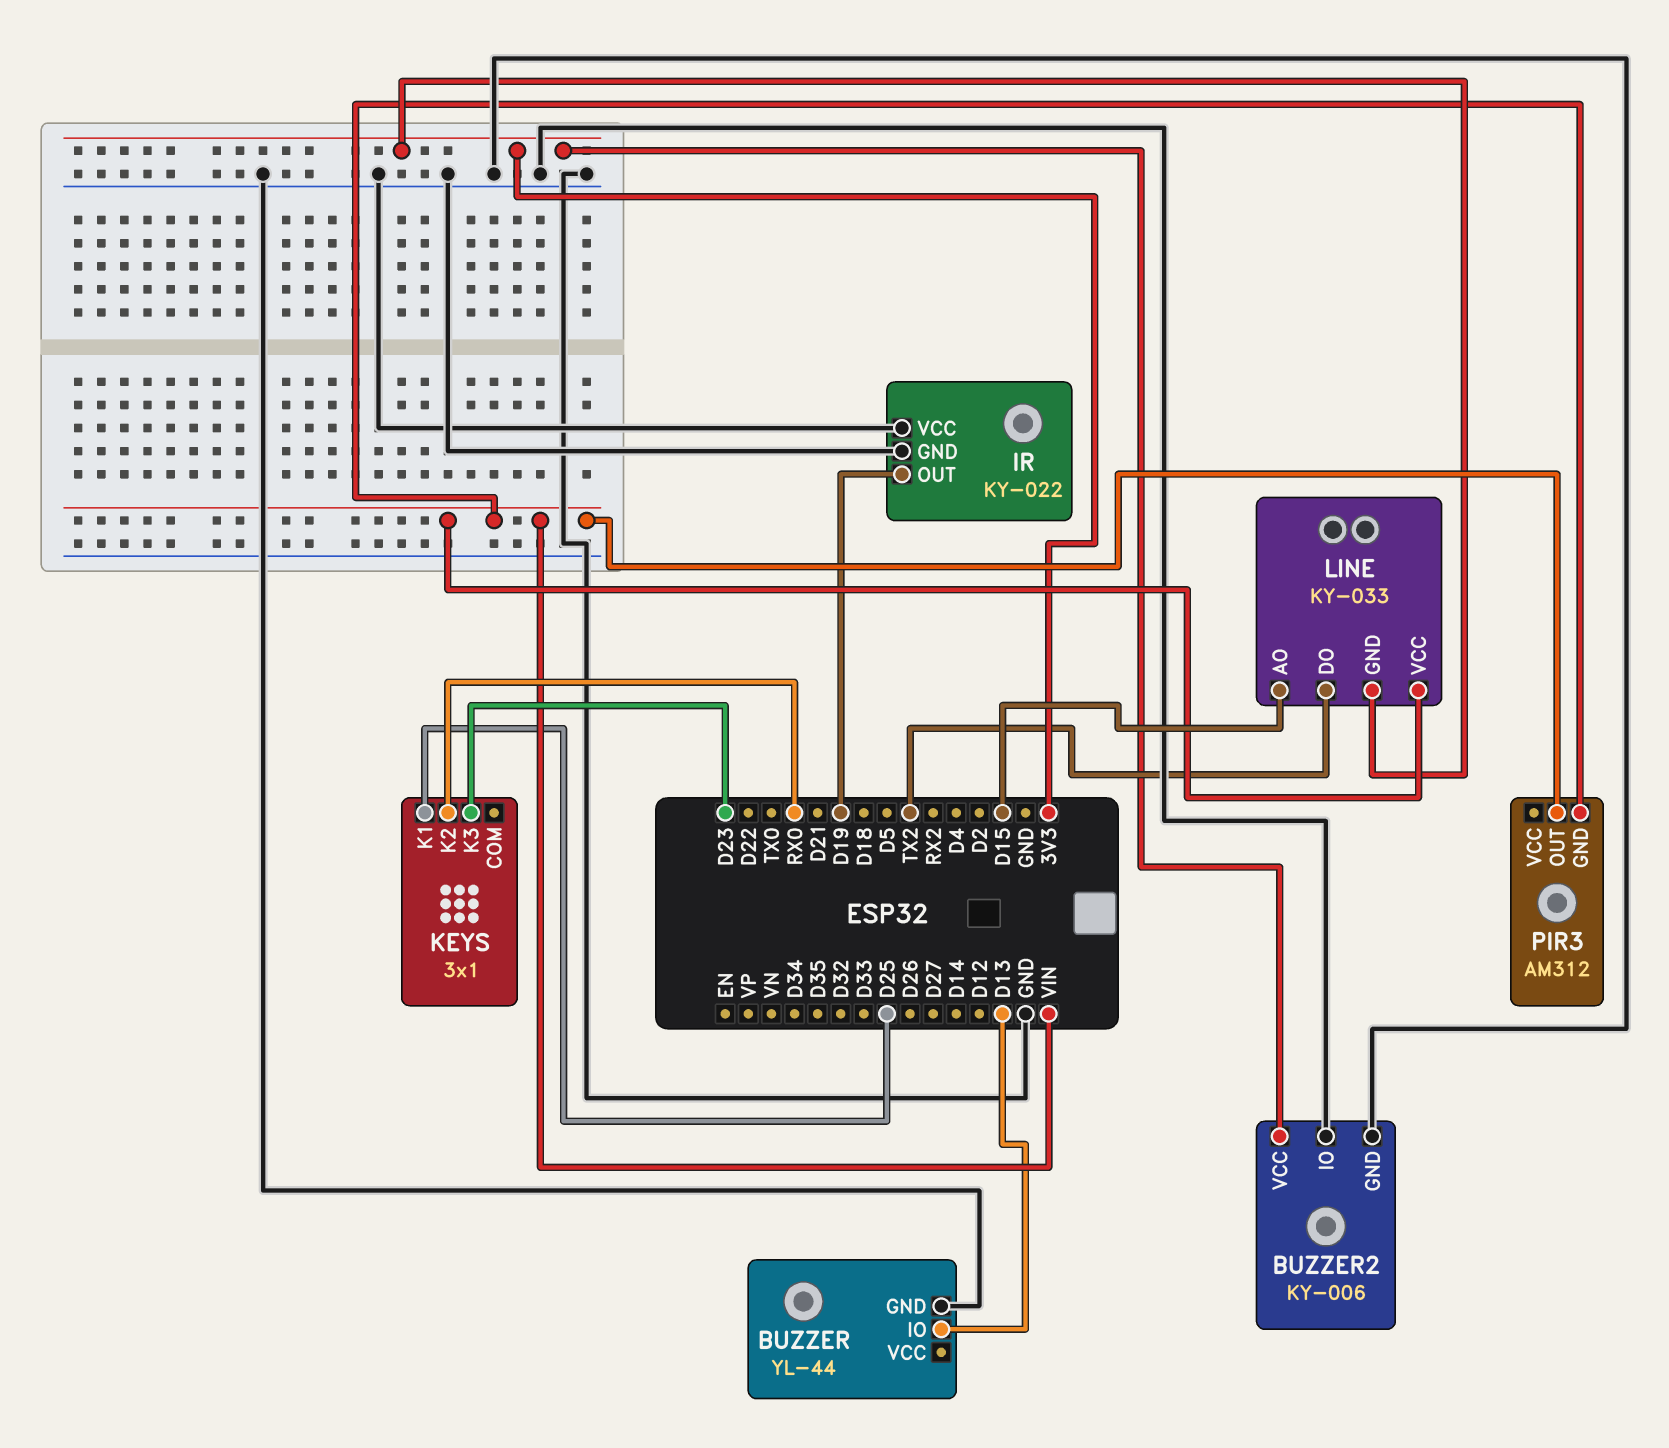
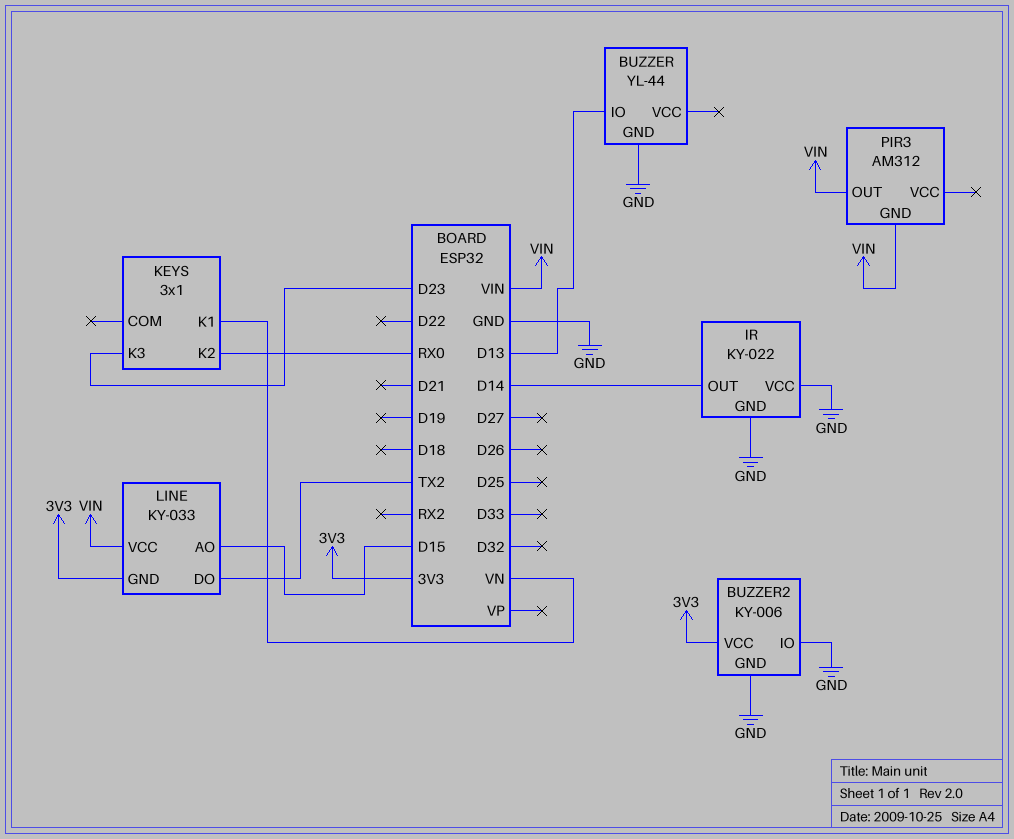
IR pin OUT: D19 -> D14
KEYS pin K1: D25 -> VN

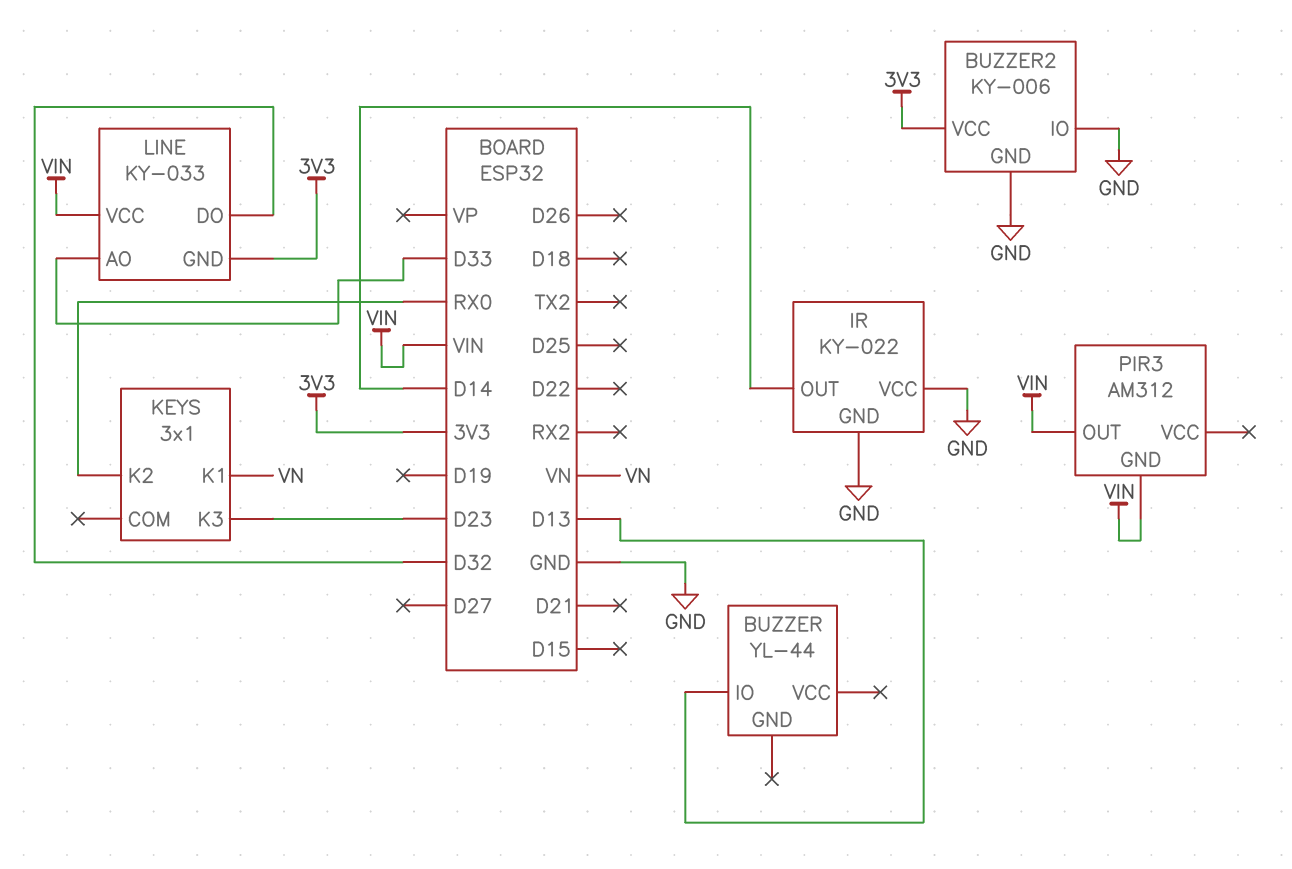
BUZZER pin GND: GND -> none
LINE pin AO: D15 -> D33
LINE pin DO: TX2 -> D32

